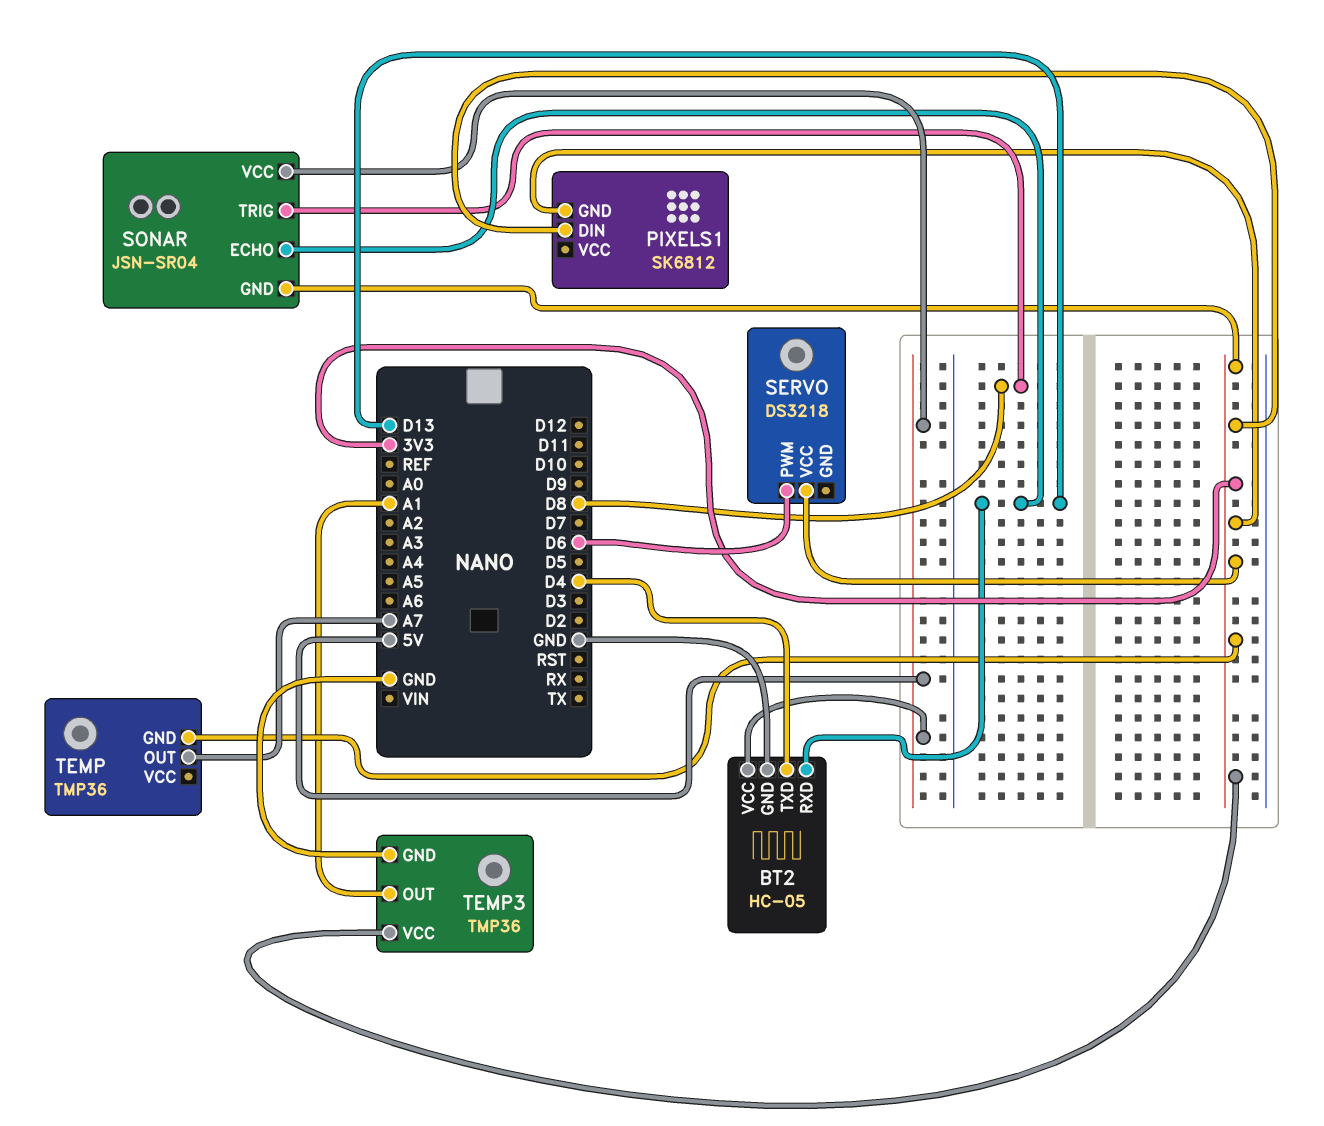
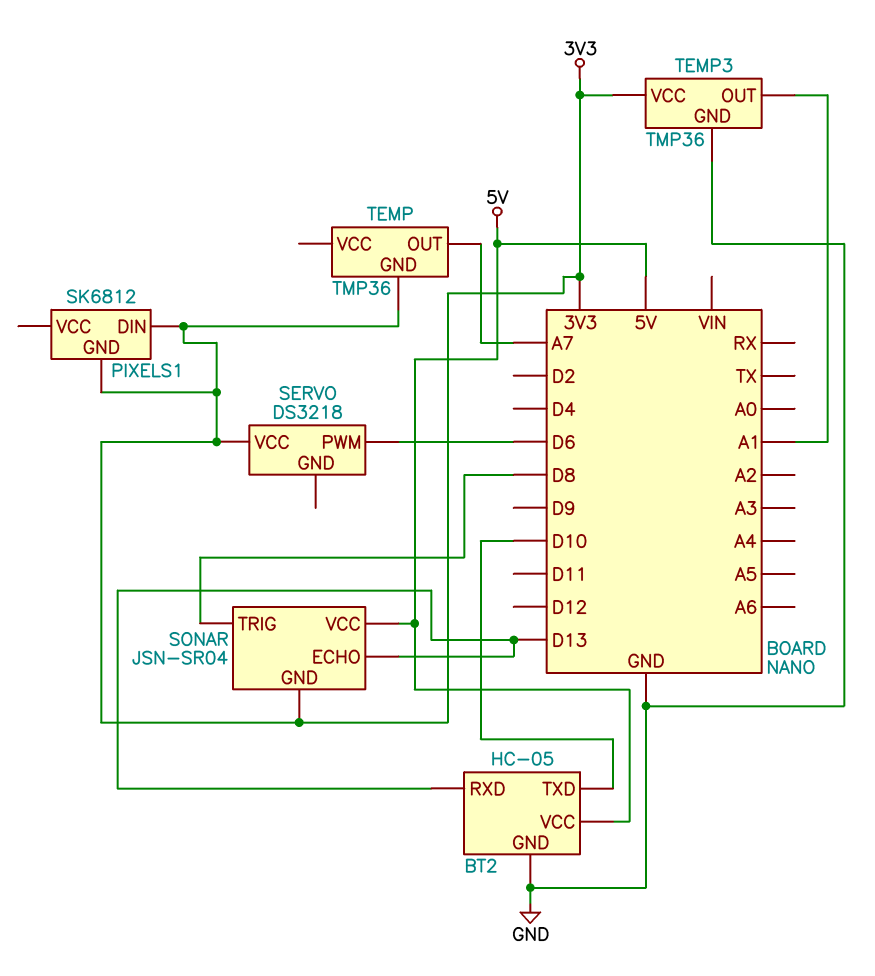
BT2 pin TXD: D4 -> D10

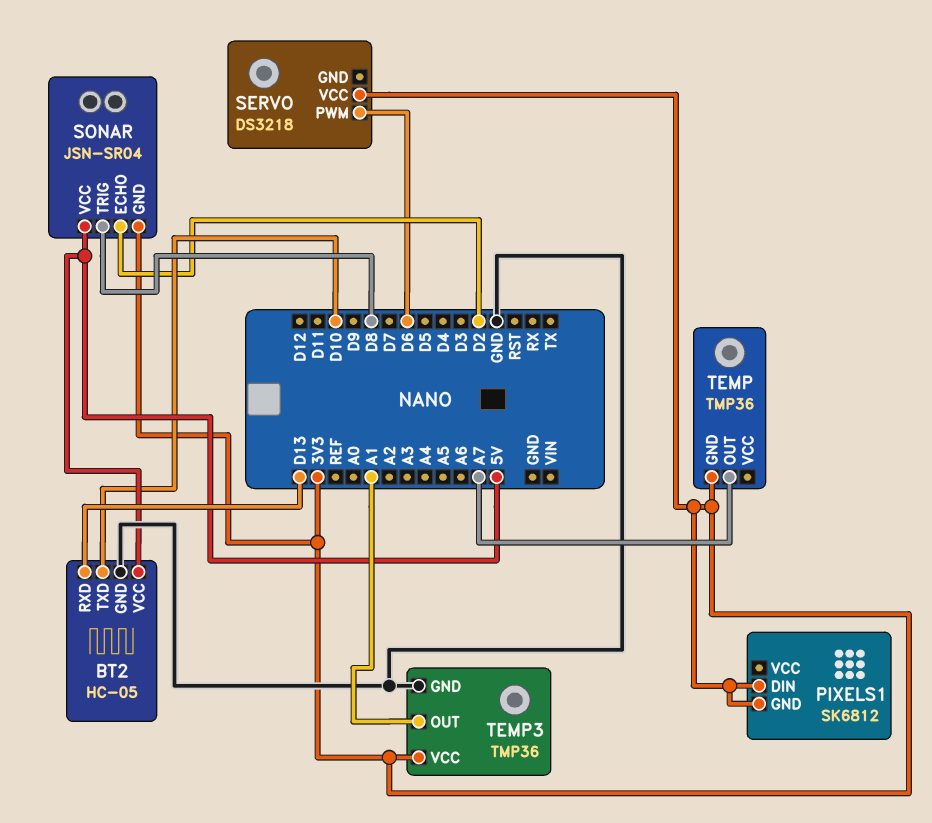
SONAR pin ECHO: D13 -> D2

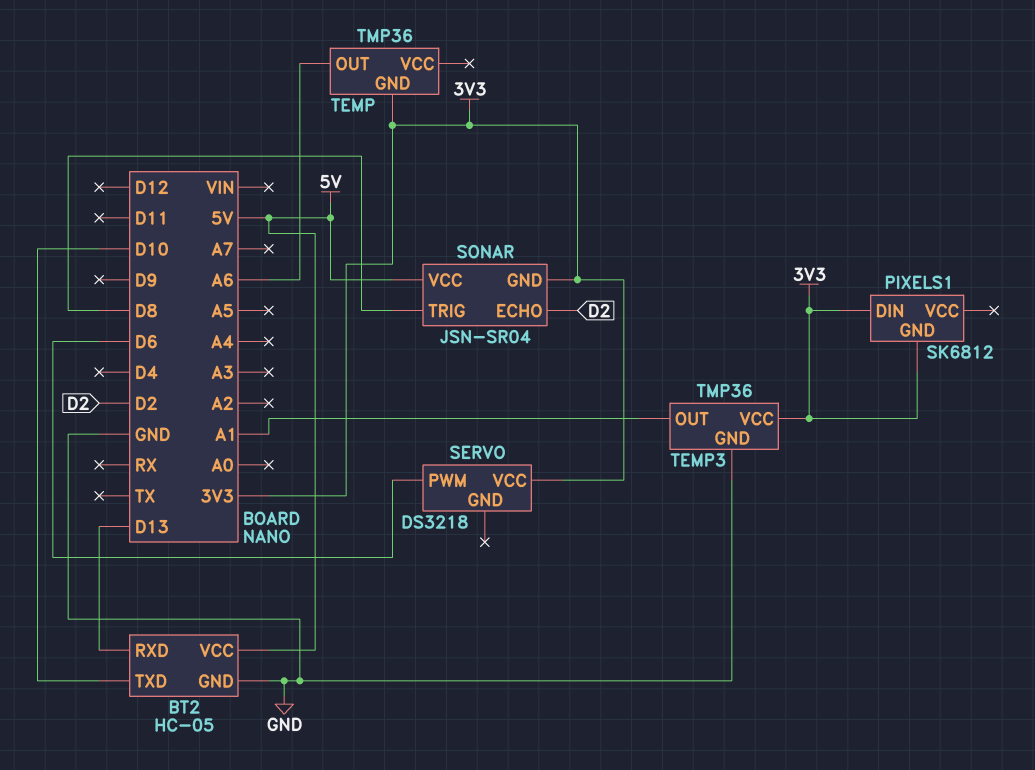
TEMP pin OUT: A7 -> A6

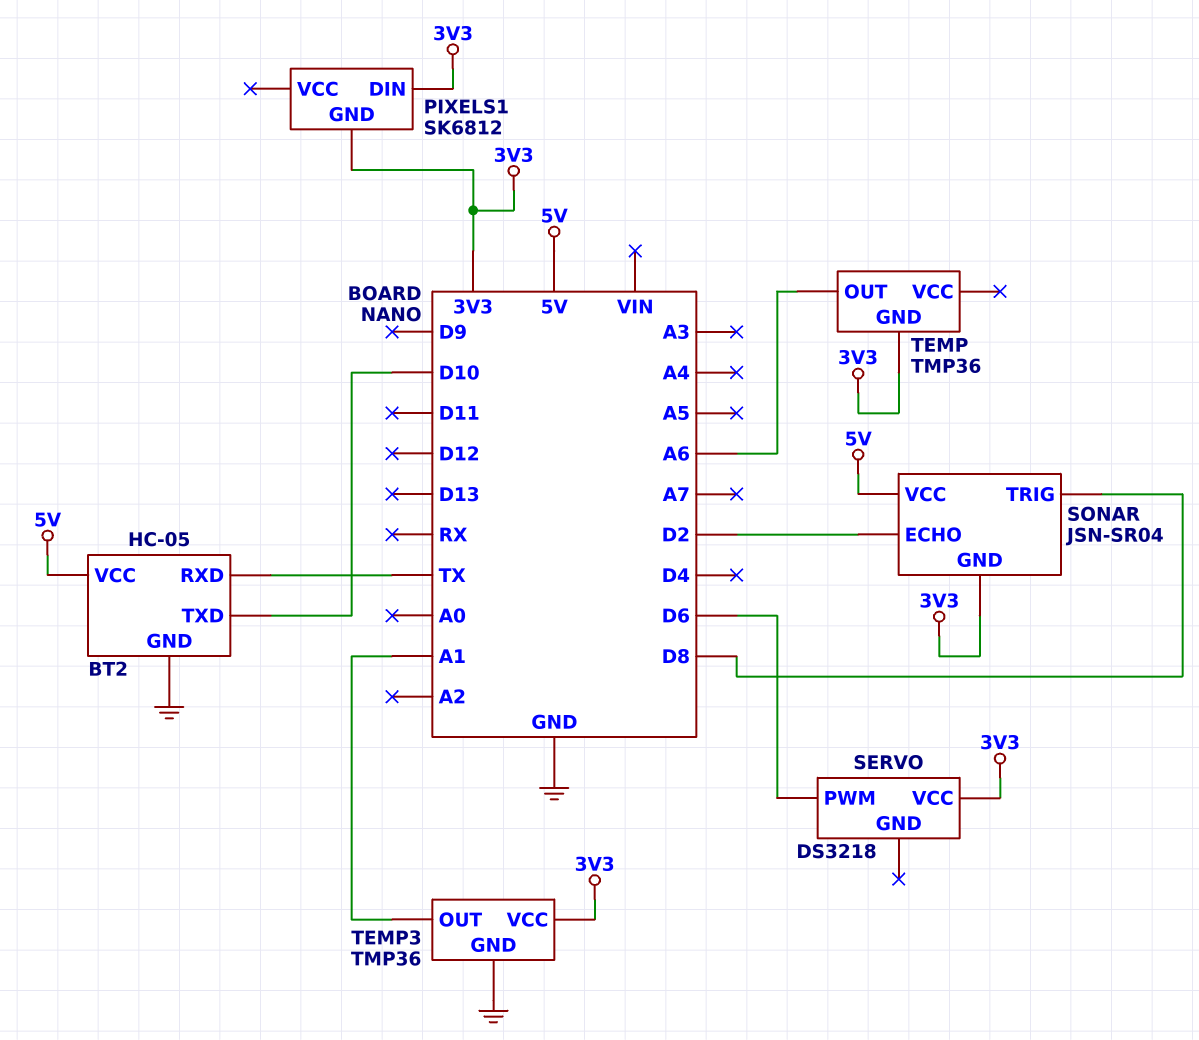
BT2 pin RXD: D13 -> TX

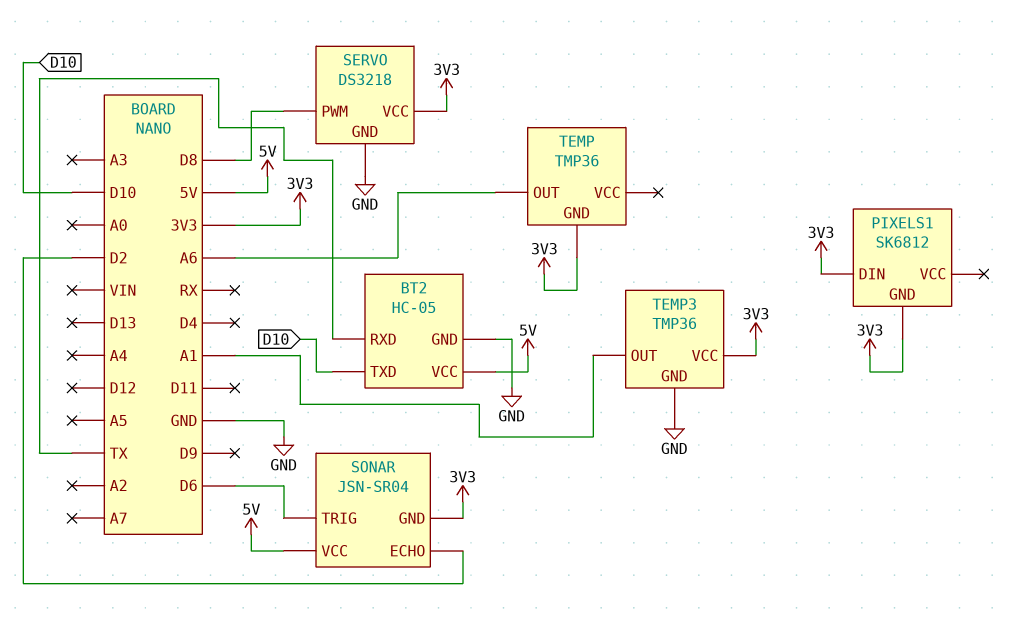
SERVO pin GND: none -> GND
SERVO pin PWM: D6 -> D8
SONAR pin TRIG: D8 -> D6

